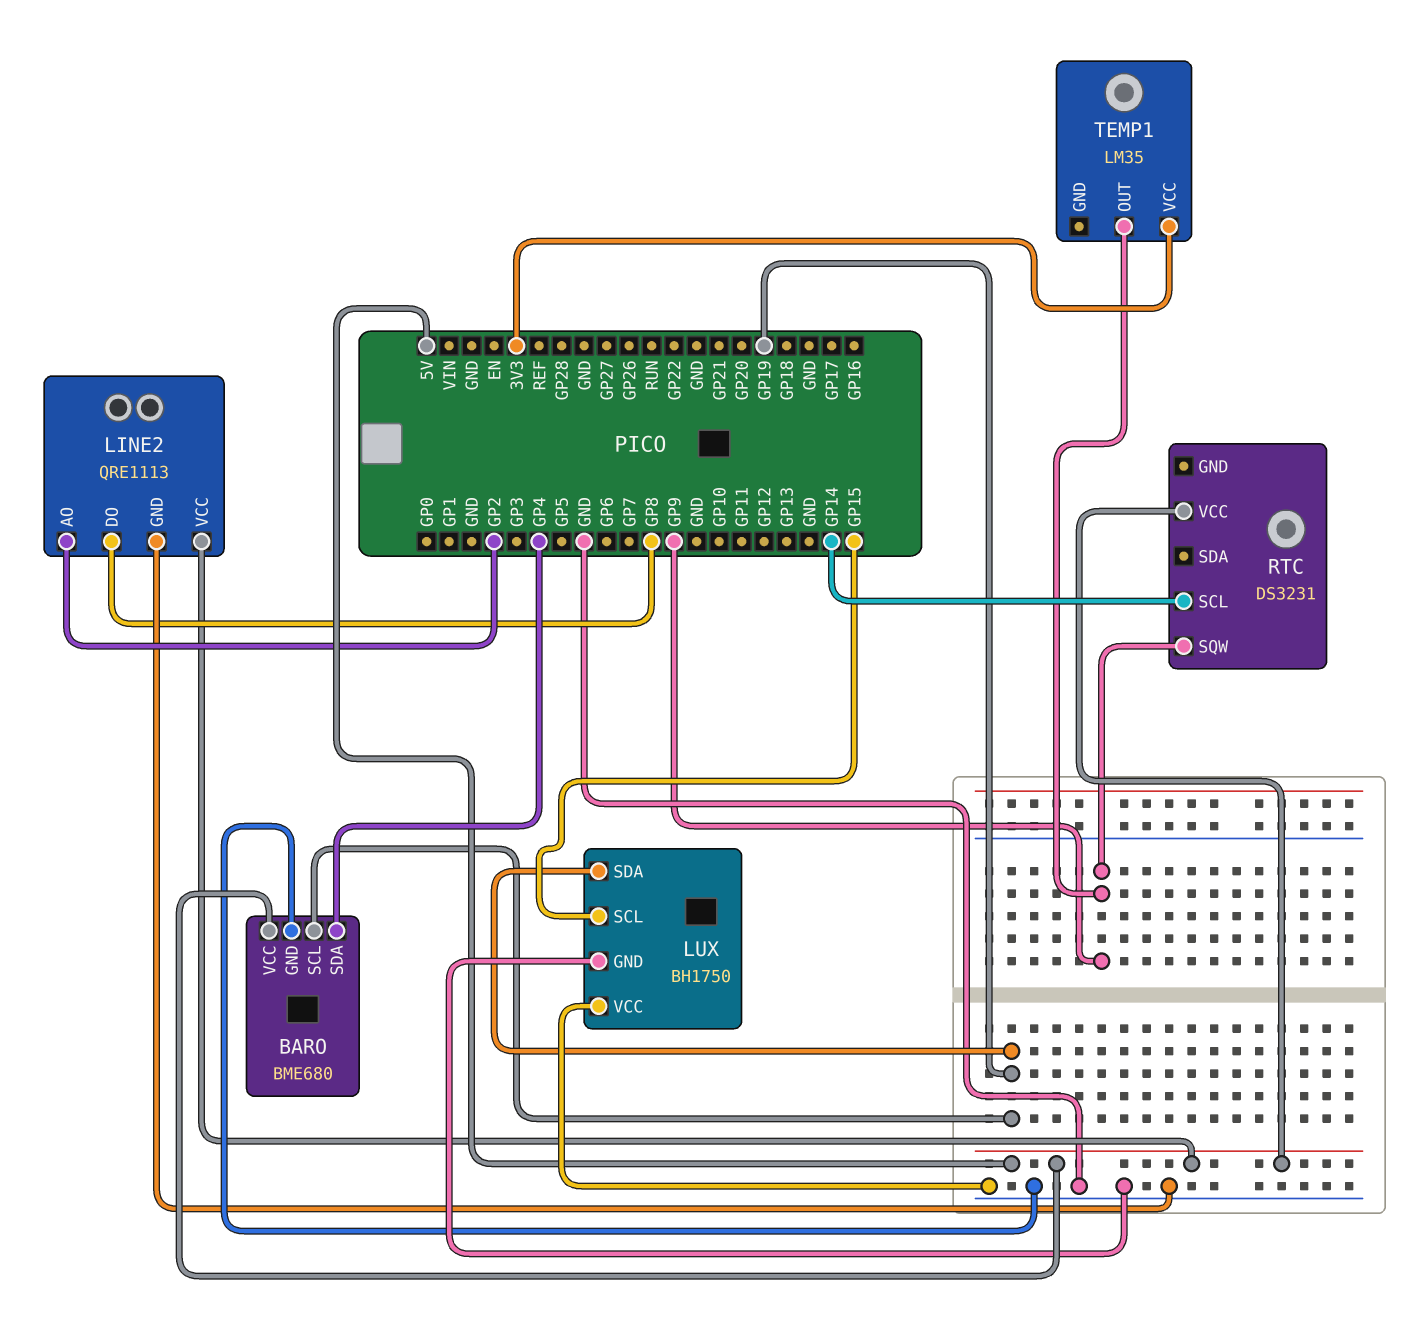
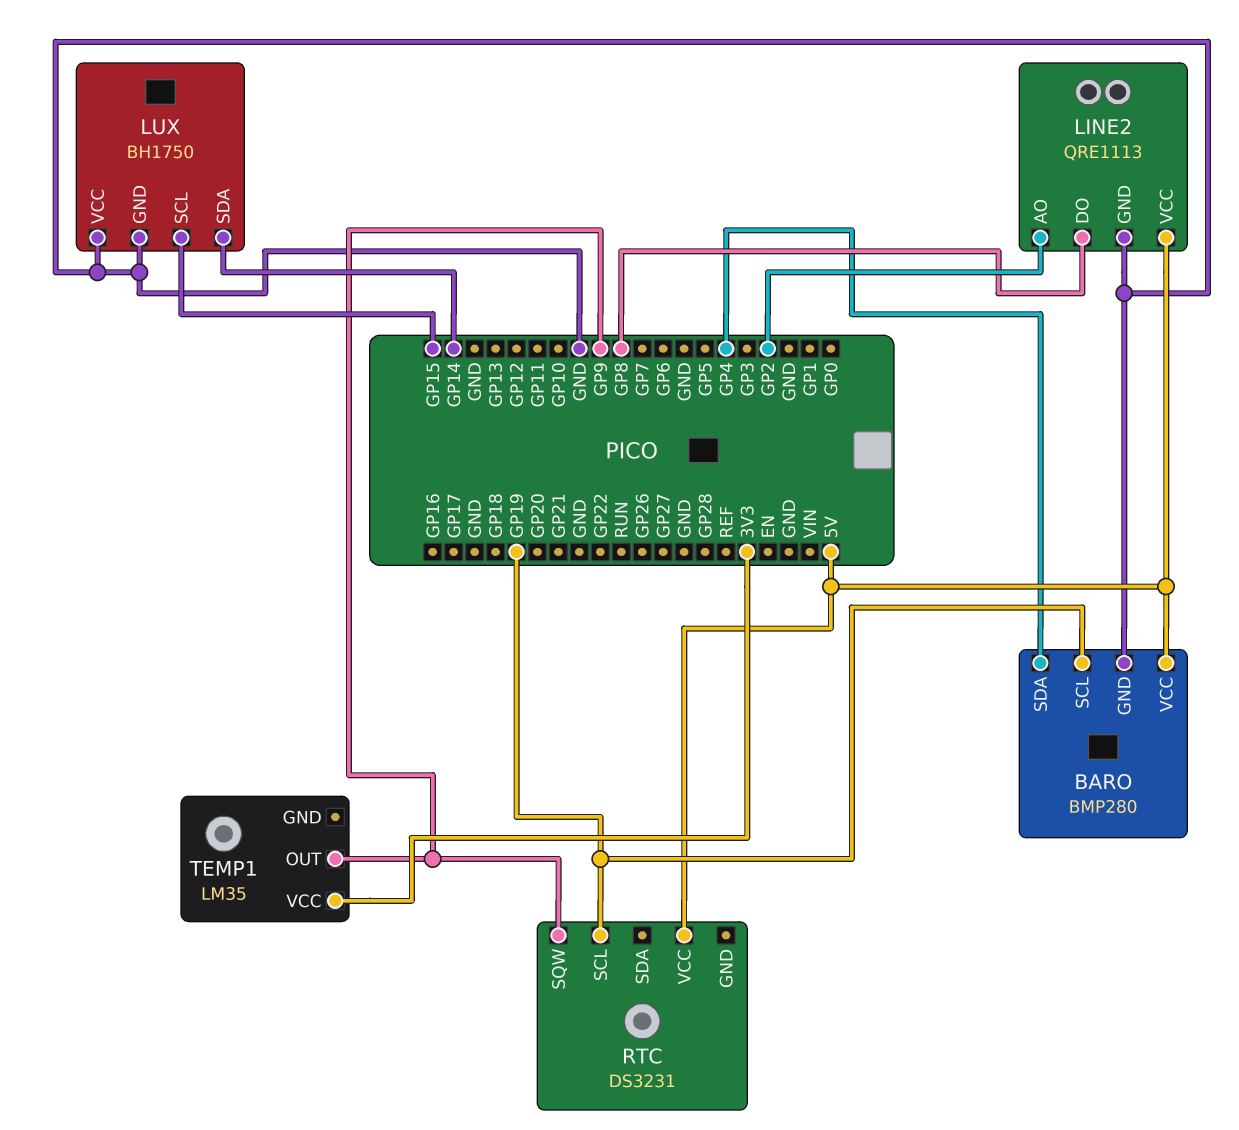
BARO: BME680 -> BMP280
LUX pin SDA: GP19 -> GP14
RTC pin SCL: GP14 -> GP19

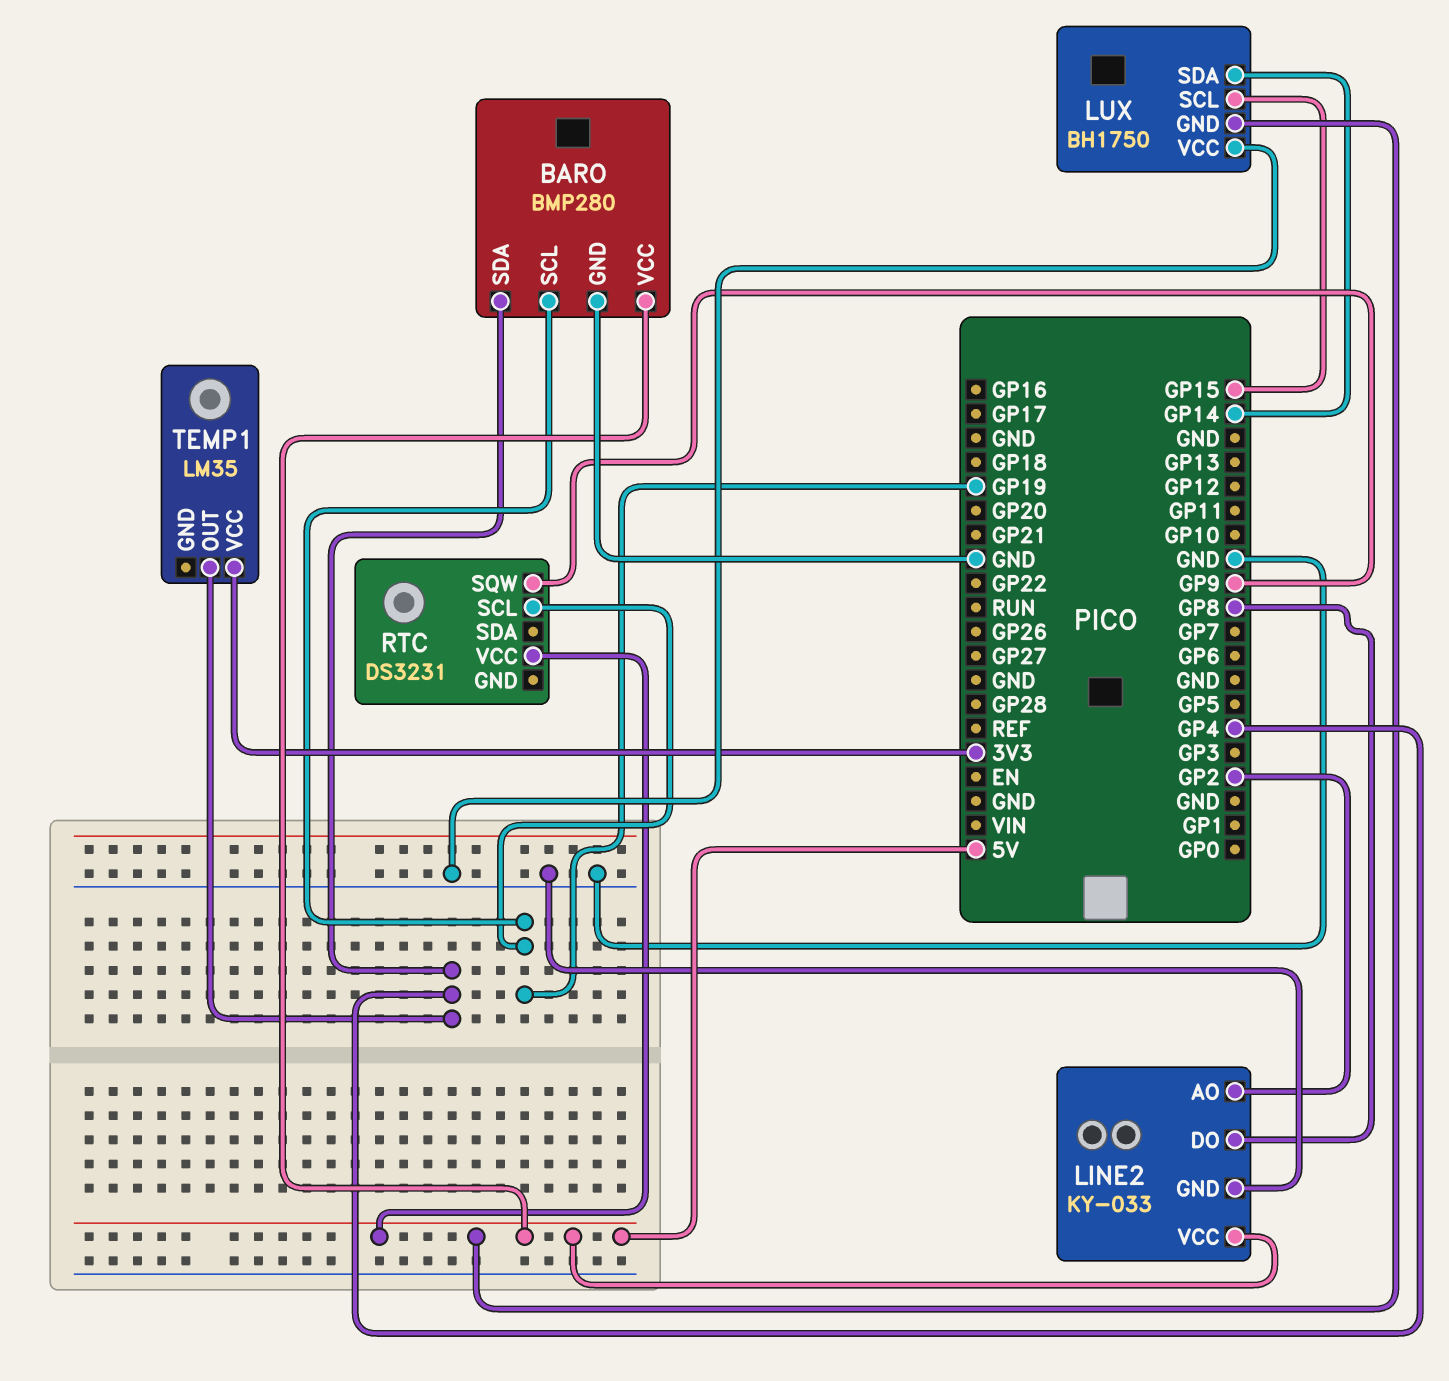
LINE2: QRE1113 -> KY-033
LUX pin GND: GND -> 5V
TEMP1 pin OUT: GP9 -> GP4

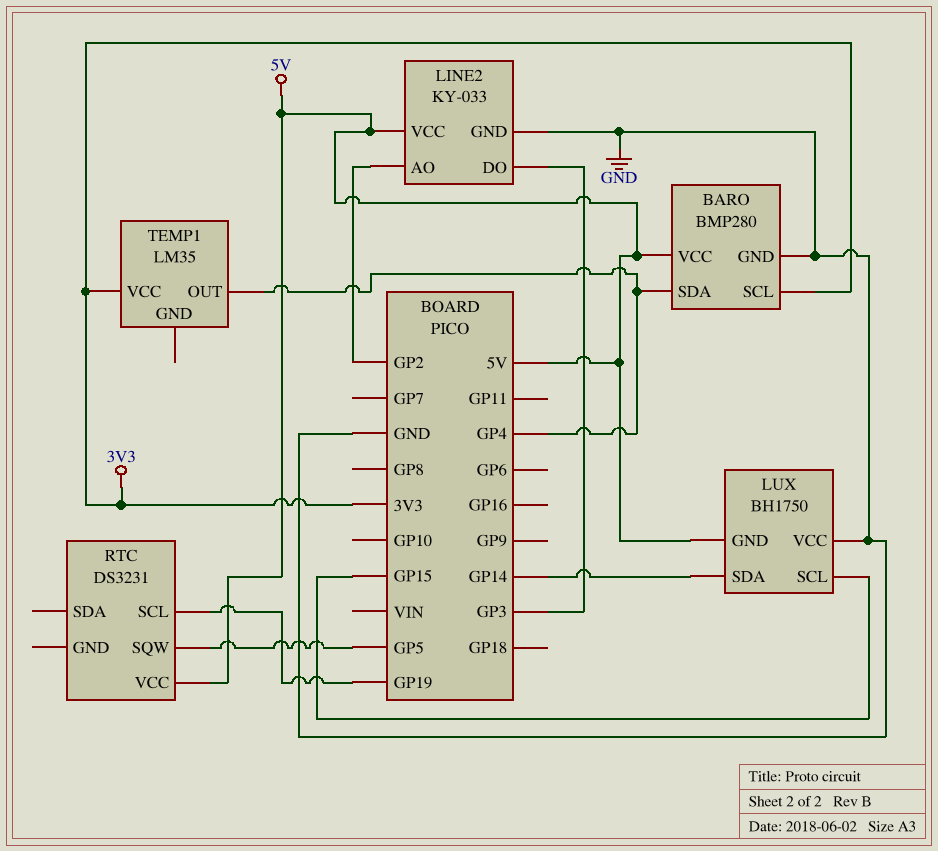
BARO pin SCL: GP19 -> 3V3
LINE2 pin DO: GP8 -> GP3
RTC pin SQW: GP9 -> GP5

